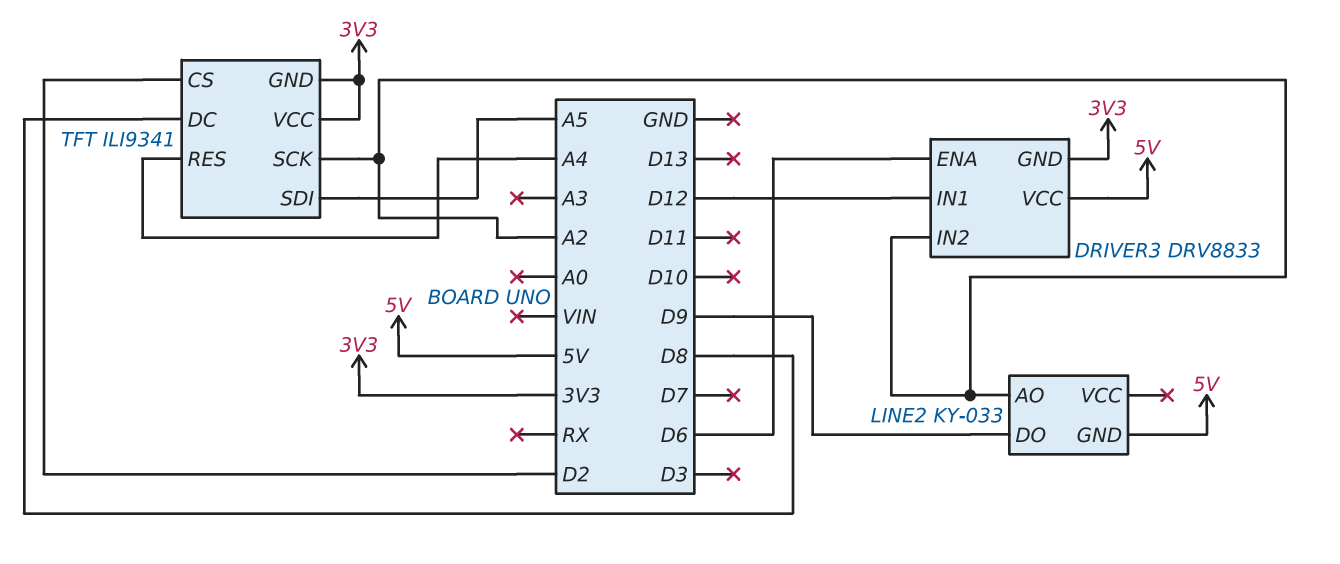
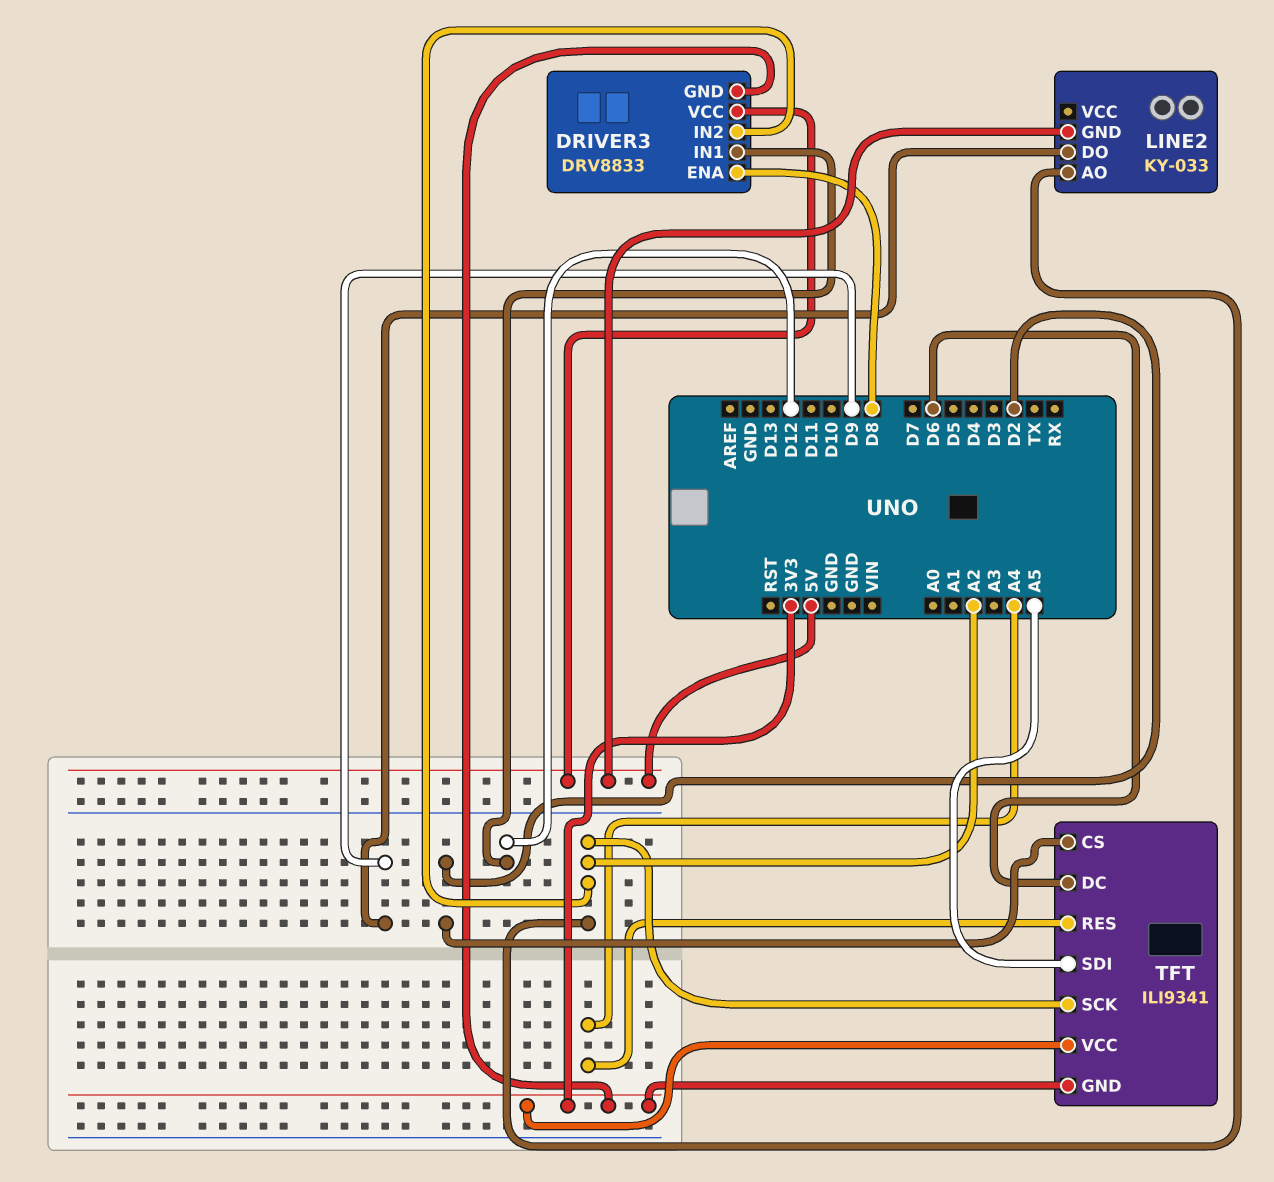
DRIVER3 pin ENA: D6 -> D8
TFT pin DC: D8 -> D6

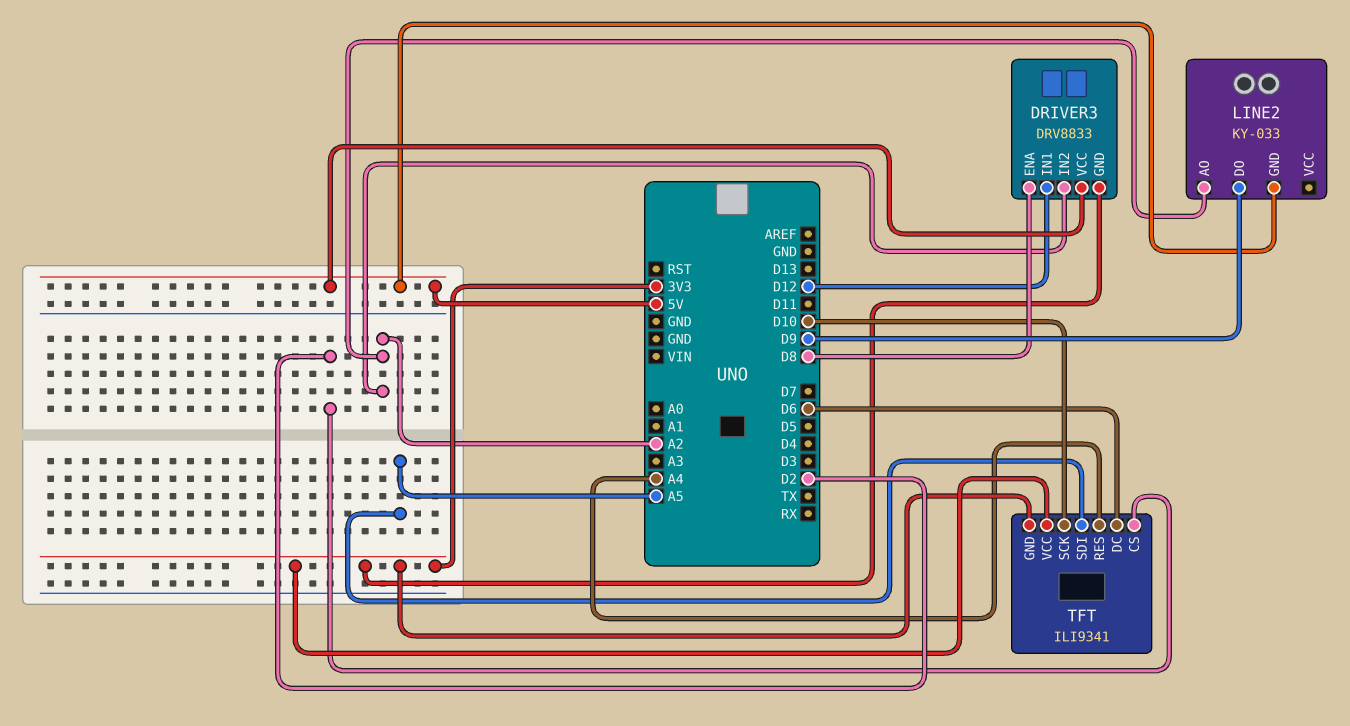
TFT pin SCK: A2 -> D10

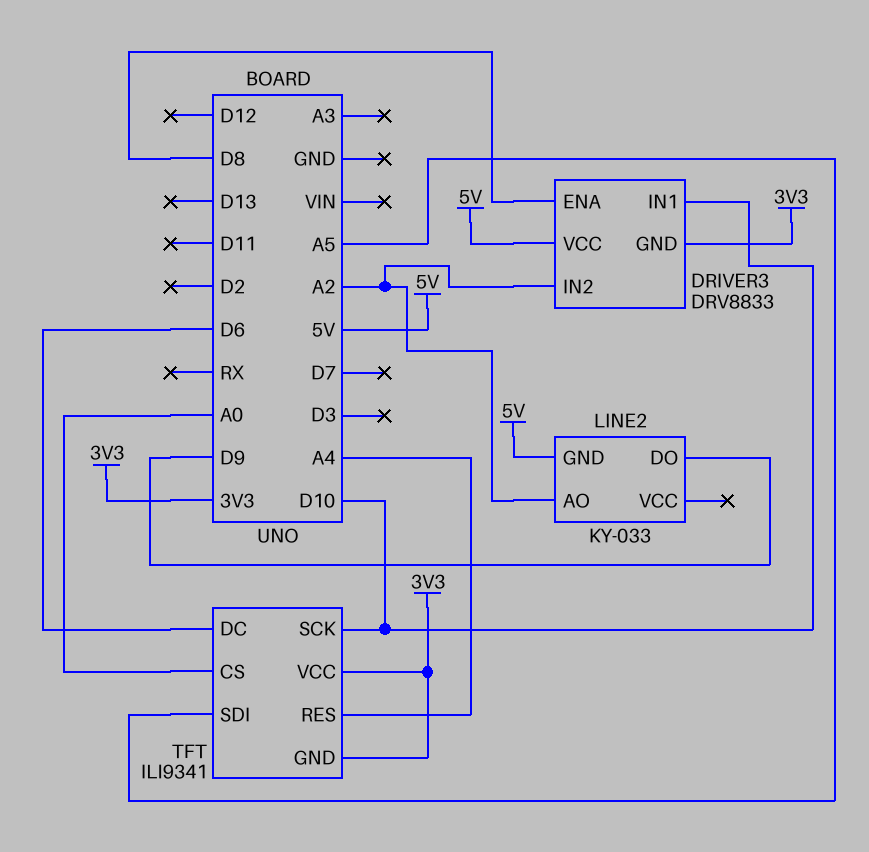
DRIVER3 pin IN1: D12 -> D10
TFT pin CS: D2 -> A0

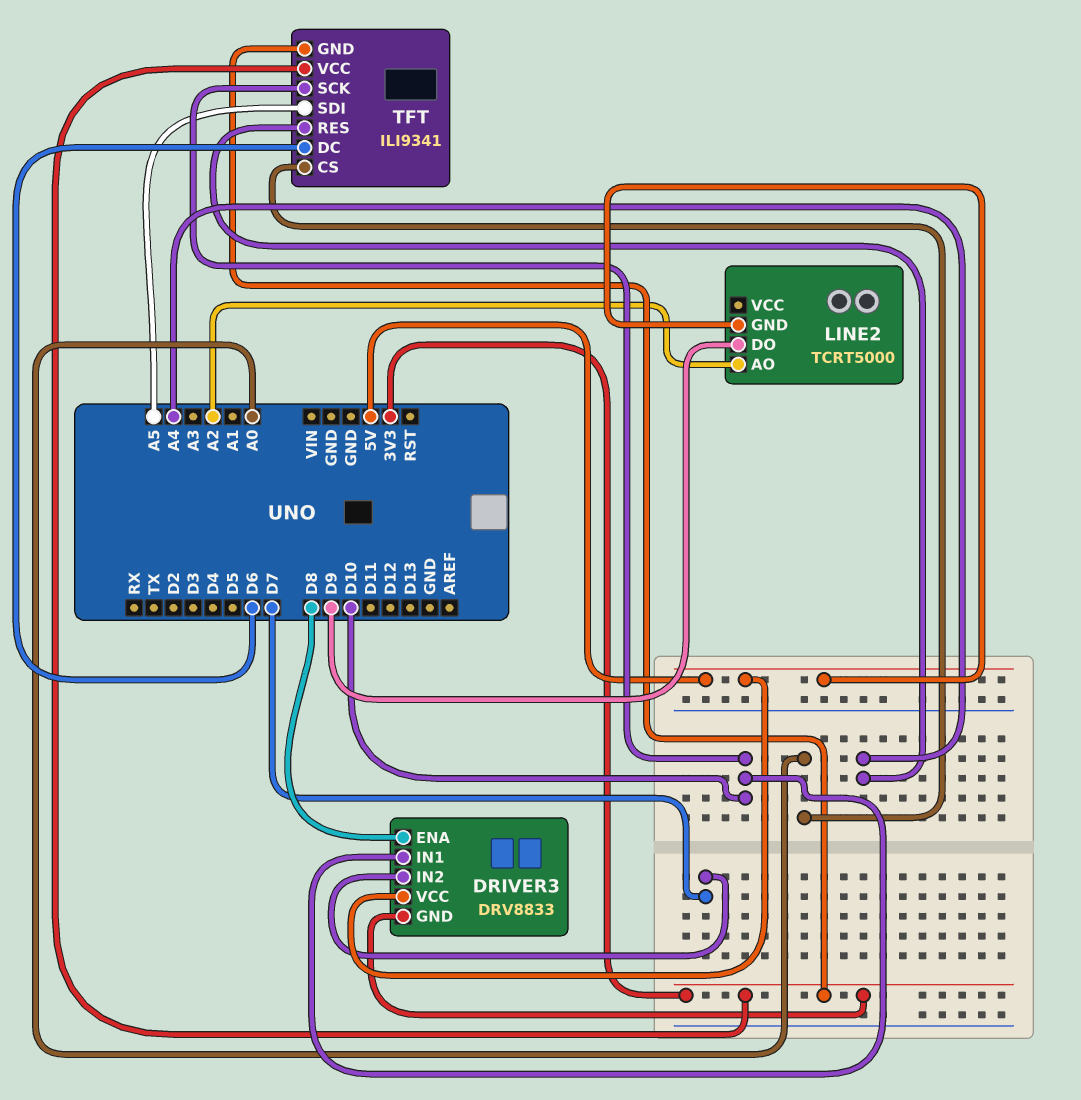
DRIVER3 pin IN2: A2 -> D7
LINE2: KY-033 -> TCRT5000

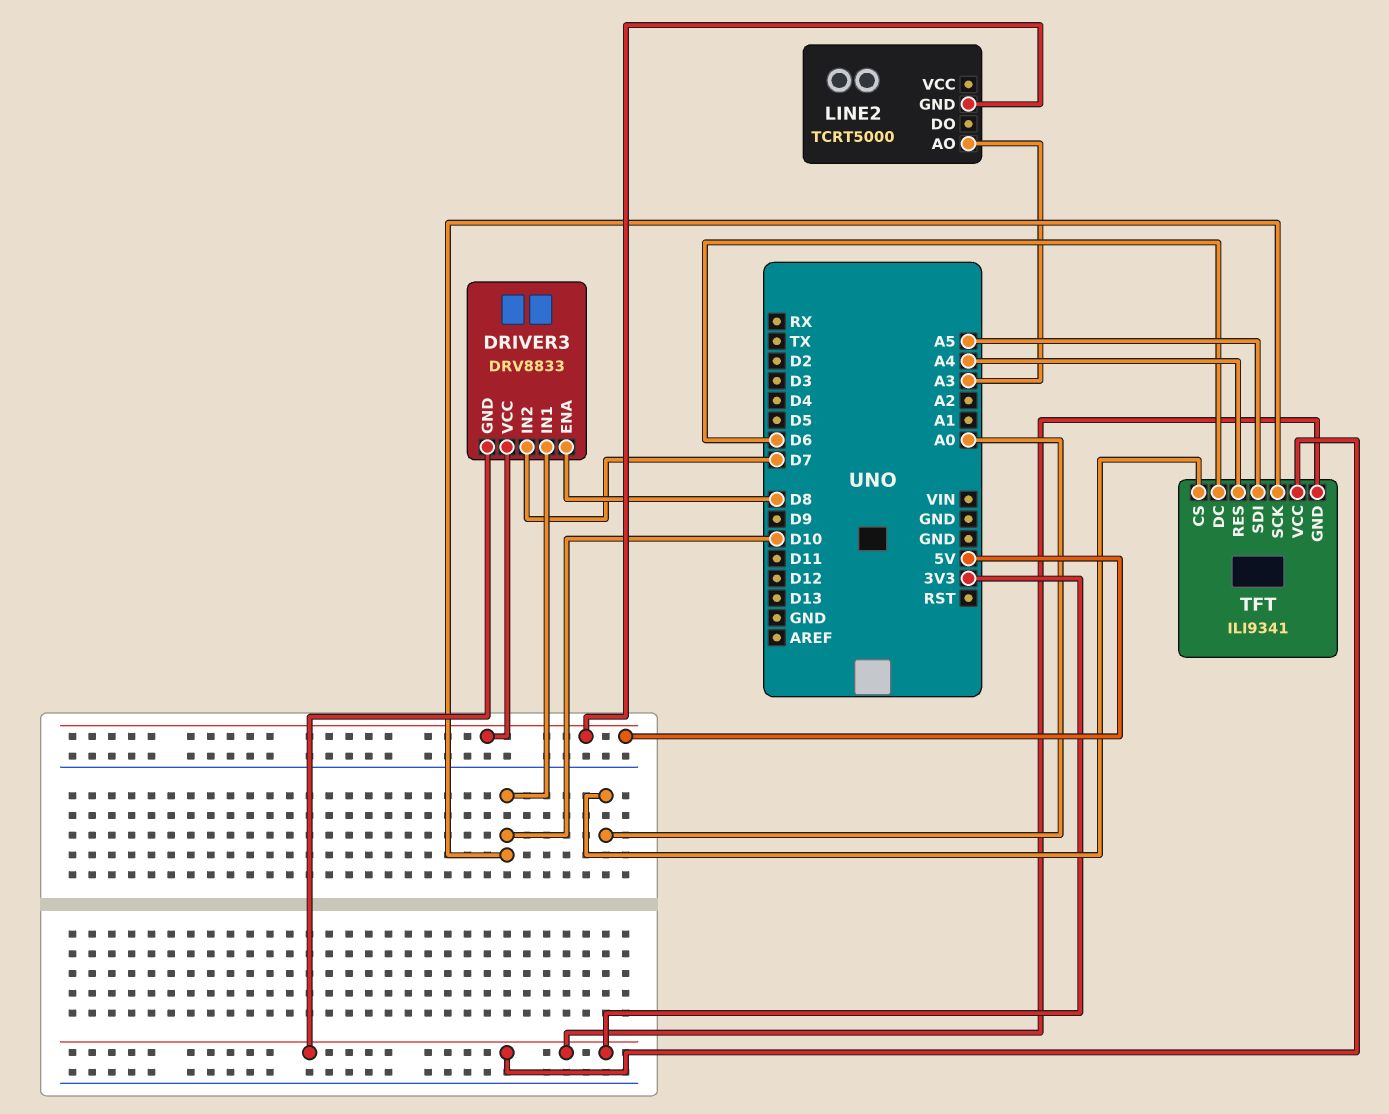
LINE2 pin AO: A2 -> A3
LINE2 pin DO: D9 -> none

